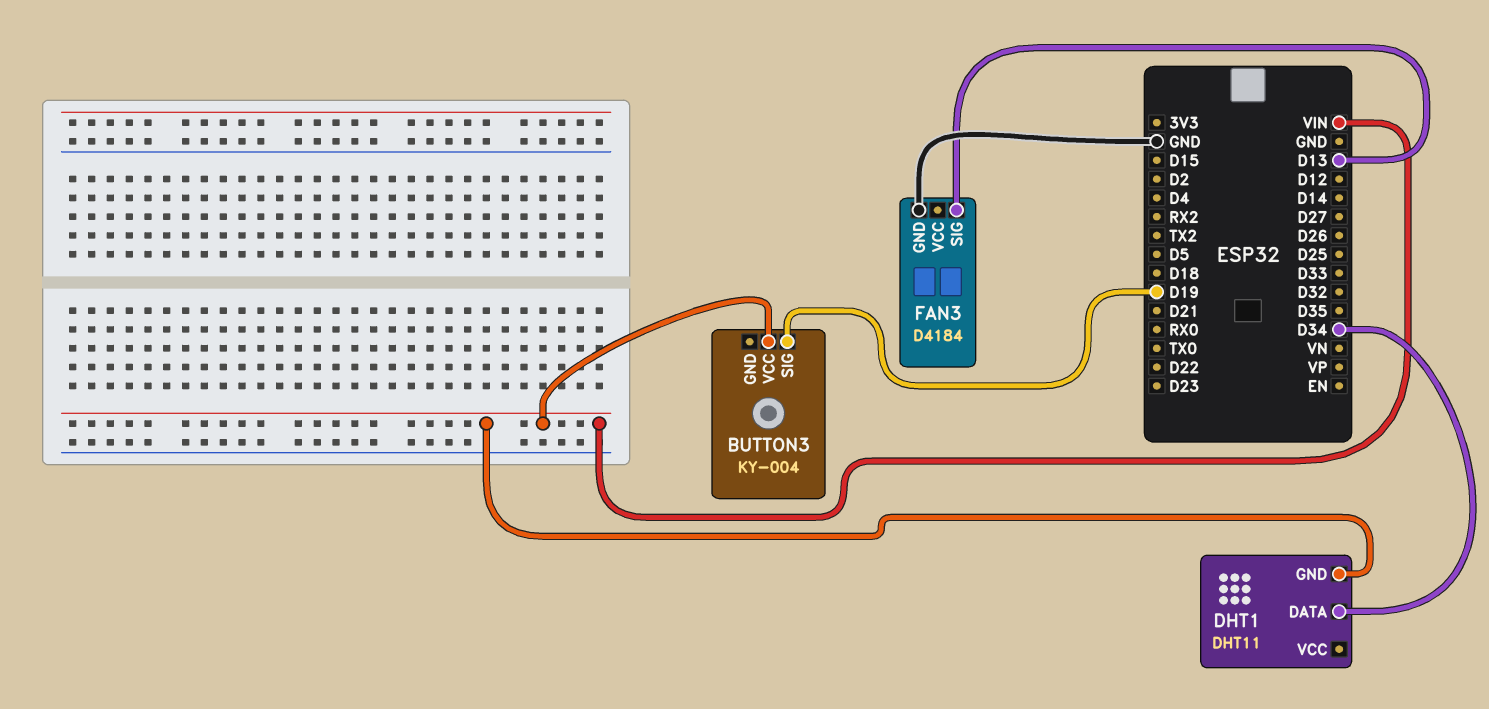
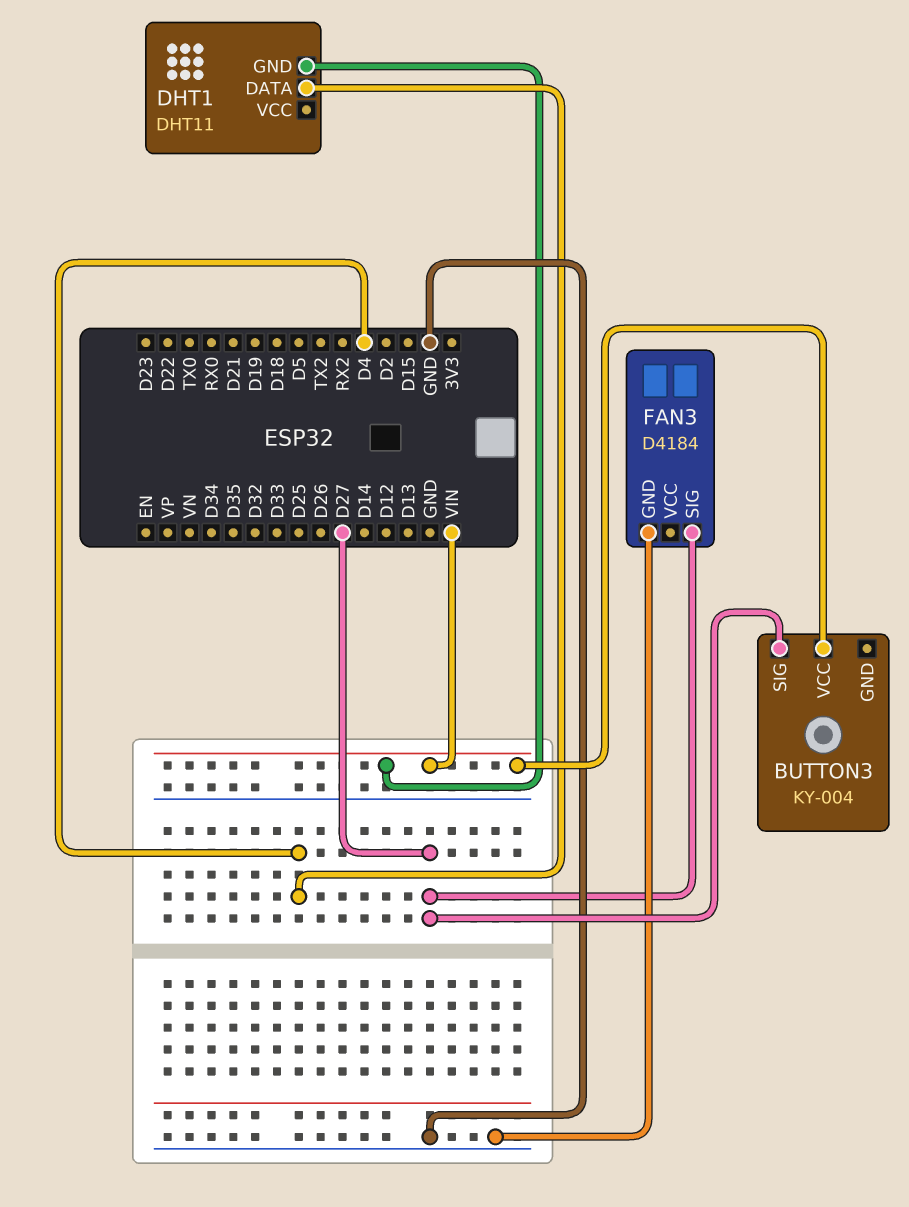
BUTTON3 pin SIG: D19 -> D27
DHT1 pin DATA: D34 -> D4
FAN3 pin SIG: D13 -> D27

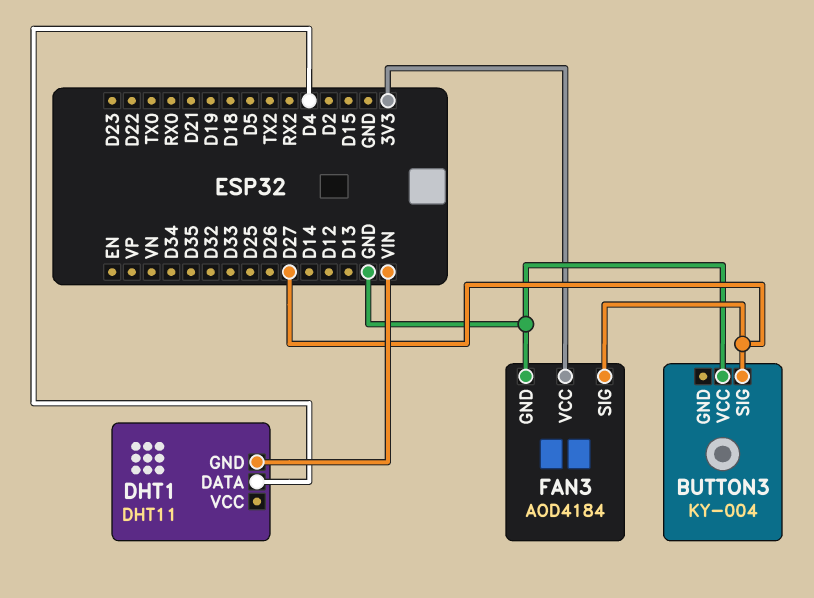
BUTTON3 pin VCC: VIN -> GND
FAN3: D4184 -> AOD4184
FAN3 pin VCC: none -> 3V3

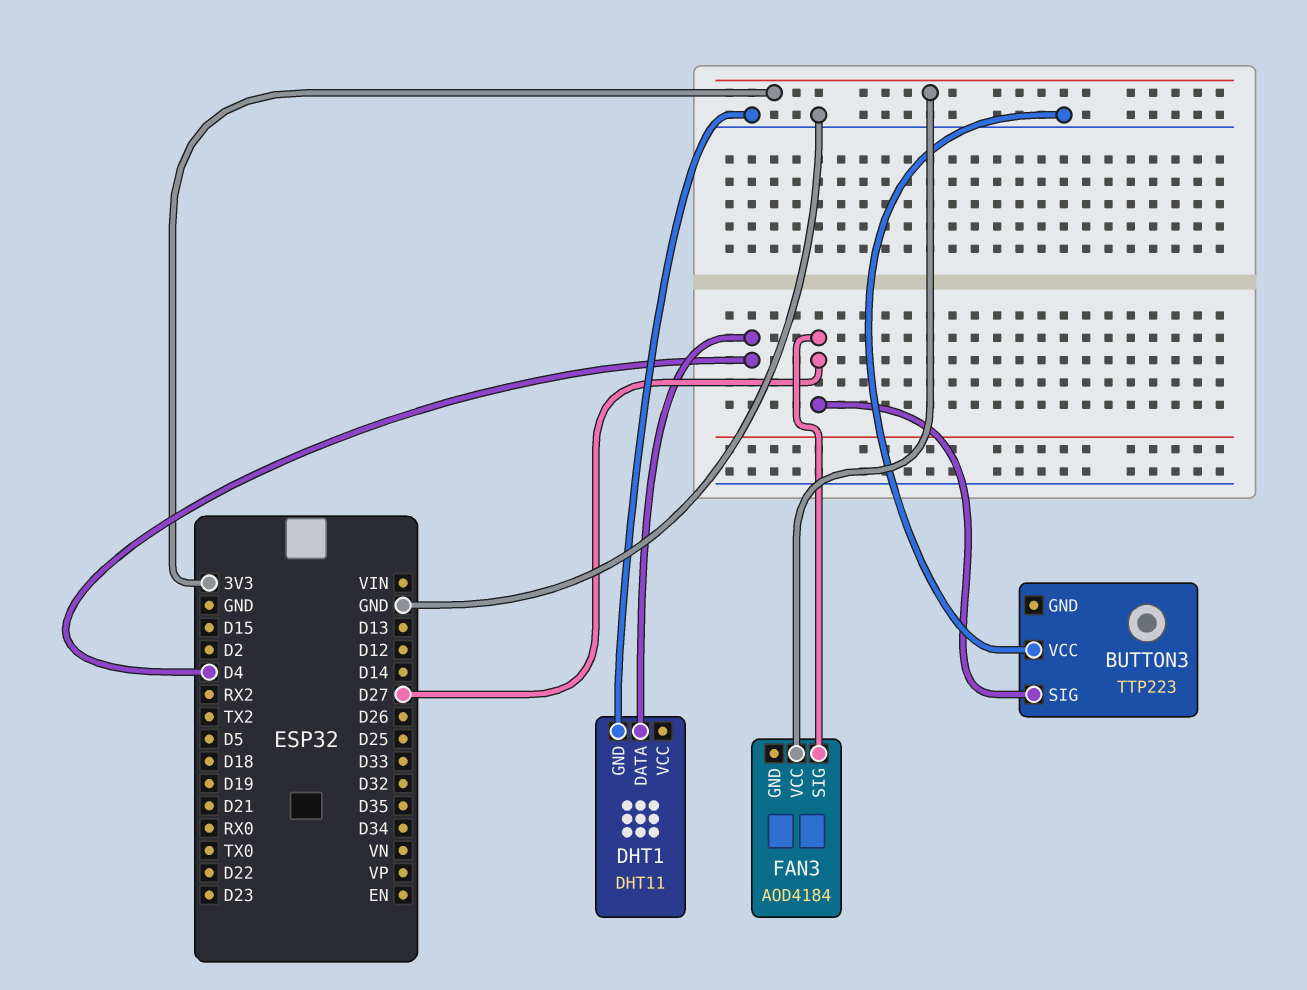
BUTTON3: KY-004 -> TTP223
DHT1 pin GND: VIN -> GND
FAN3 pin GND: GND -> none

